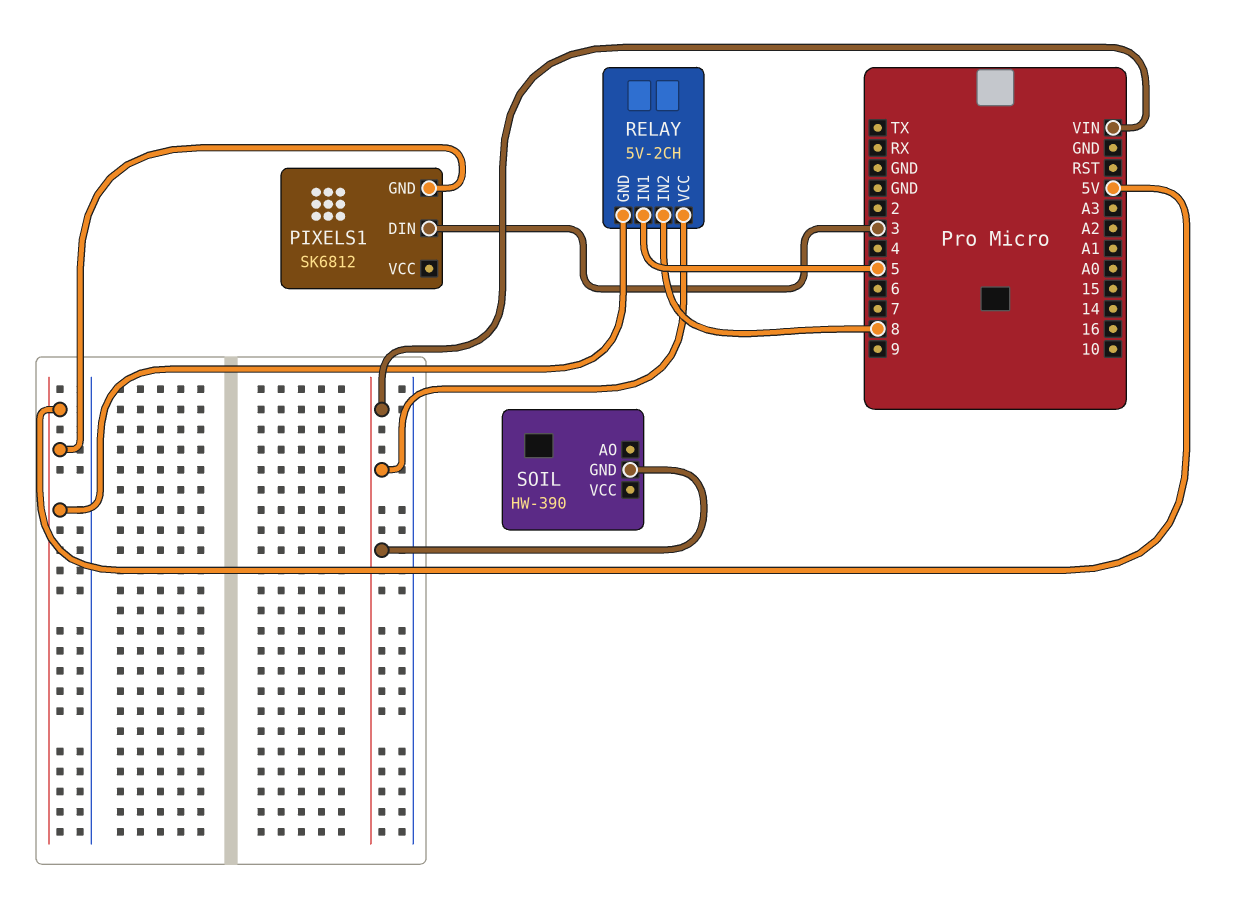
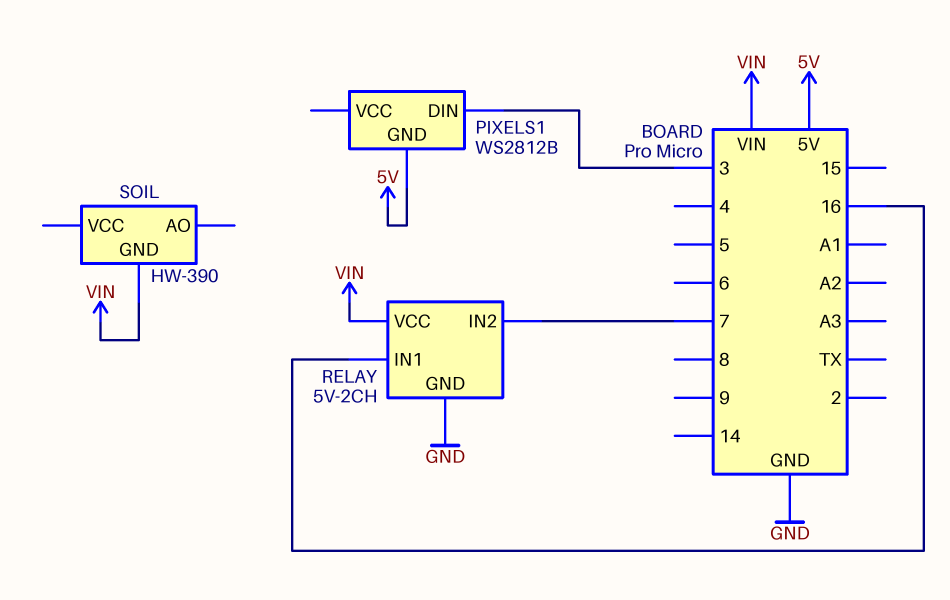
PIXELS1: SK6812 -> WS2812B
RELAY pin GND: 5V -> GND
RELAY pin IN1: 5 -> 16
RELAY pin IN2: 8 -> 7

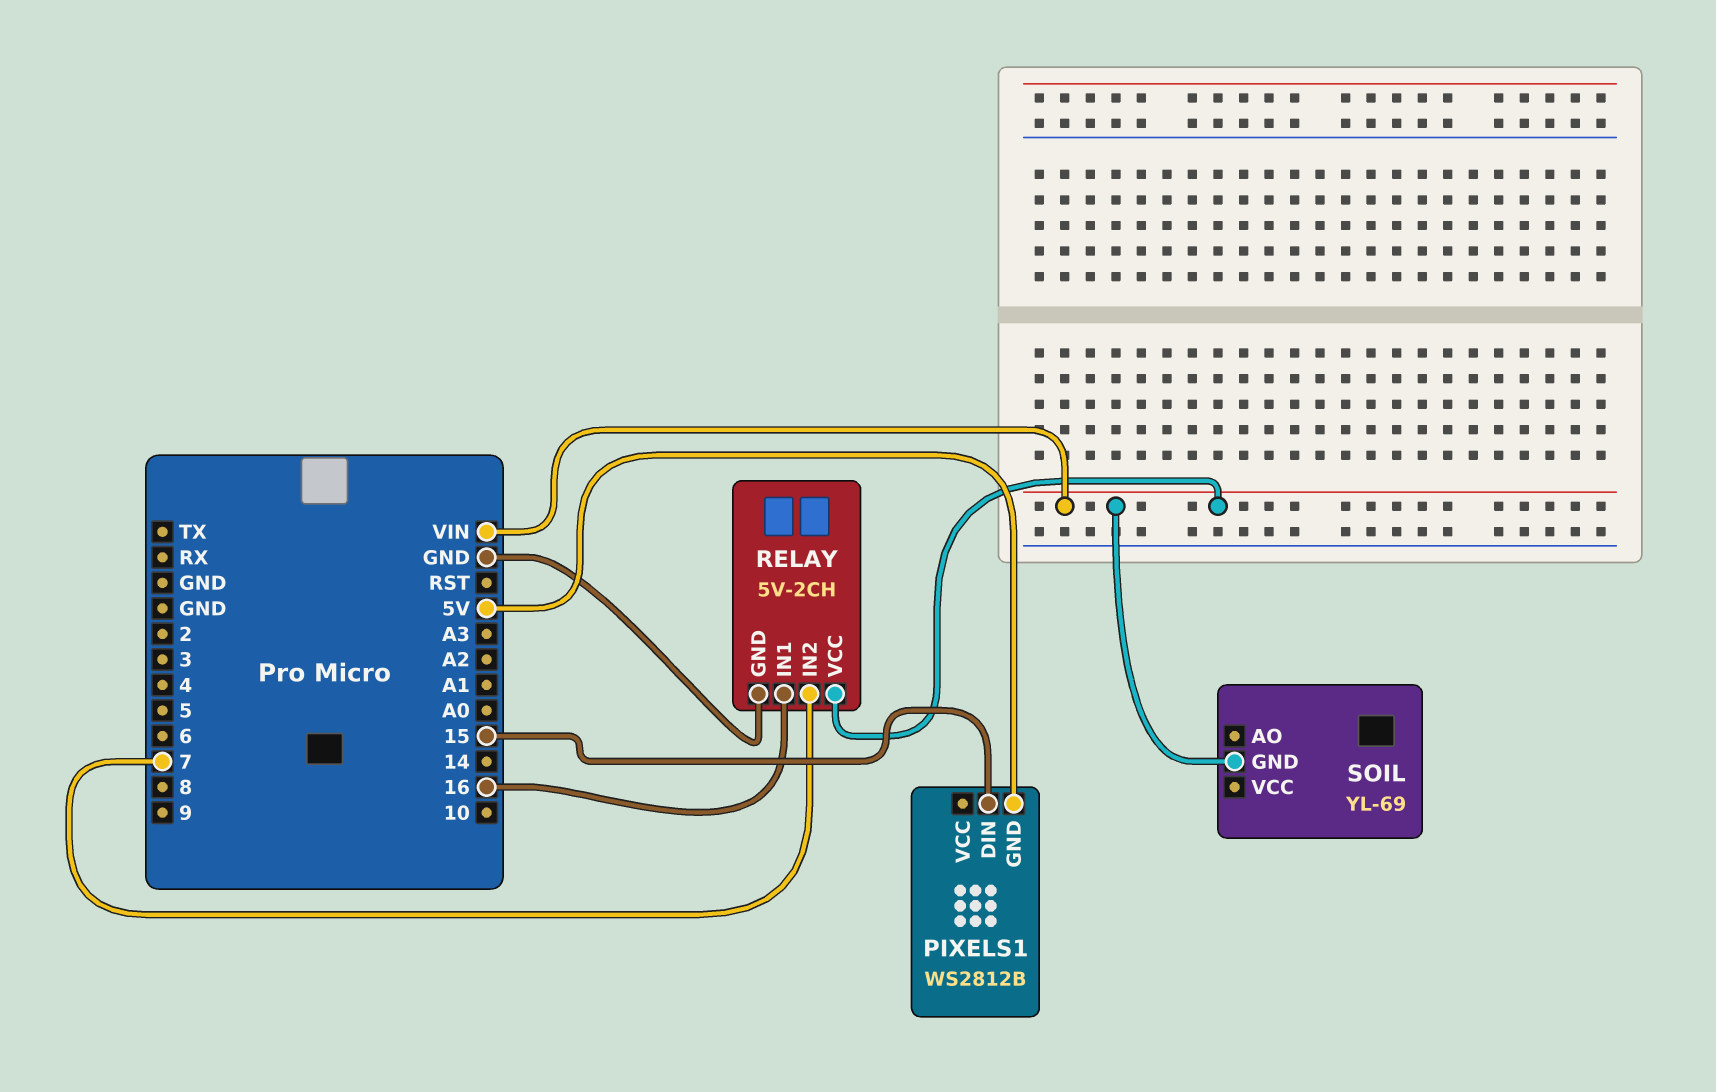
PIXELS1 pin DIN: 3 -> 15
SOIL: HW-390 -> YL-69

